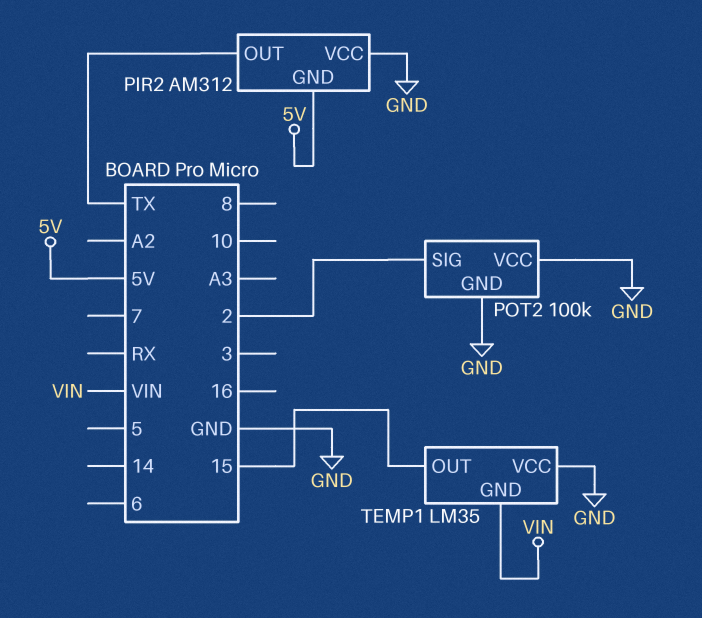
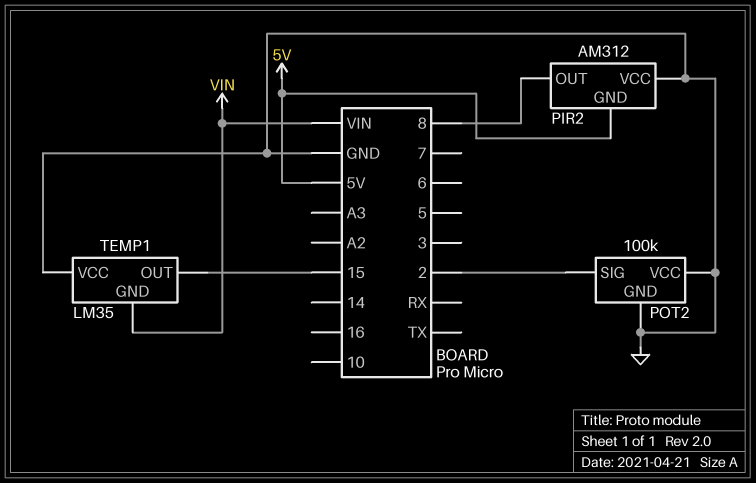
PIR2 pin OUT: TX -> 8

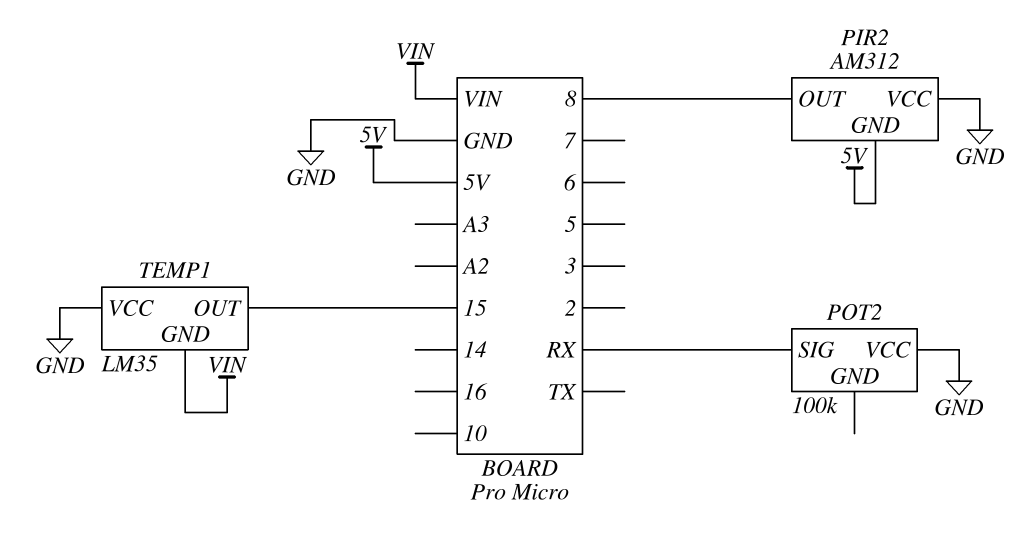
POT2 pin GND: GND -> none
POT2 pin SIG: 2 -> RX

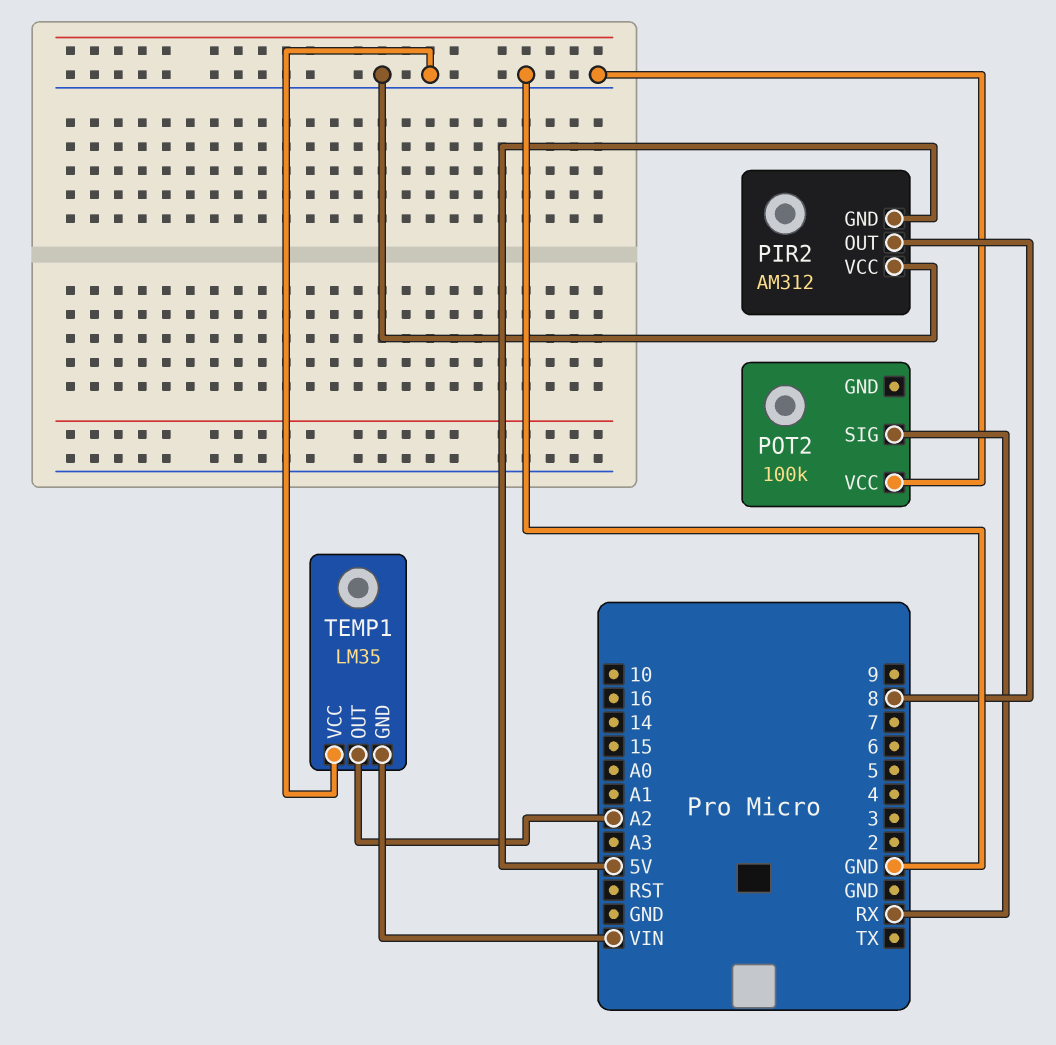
TEMP1 pin OUT: 15 -> A2

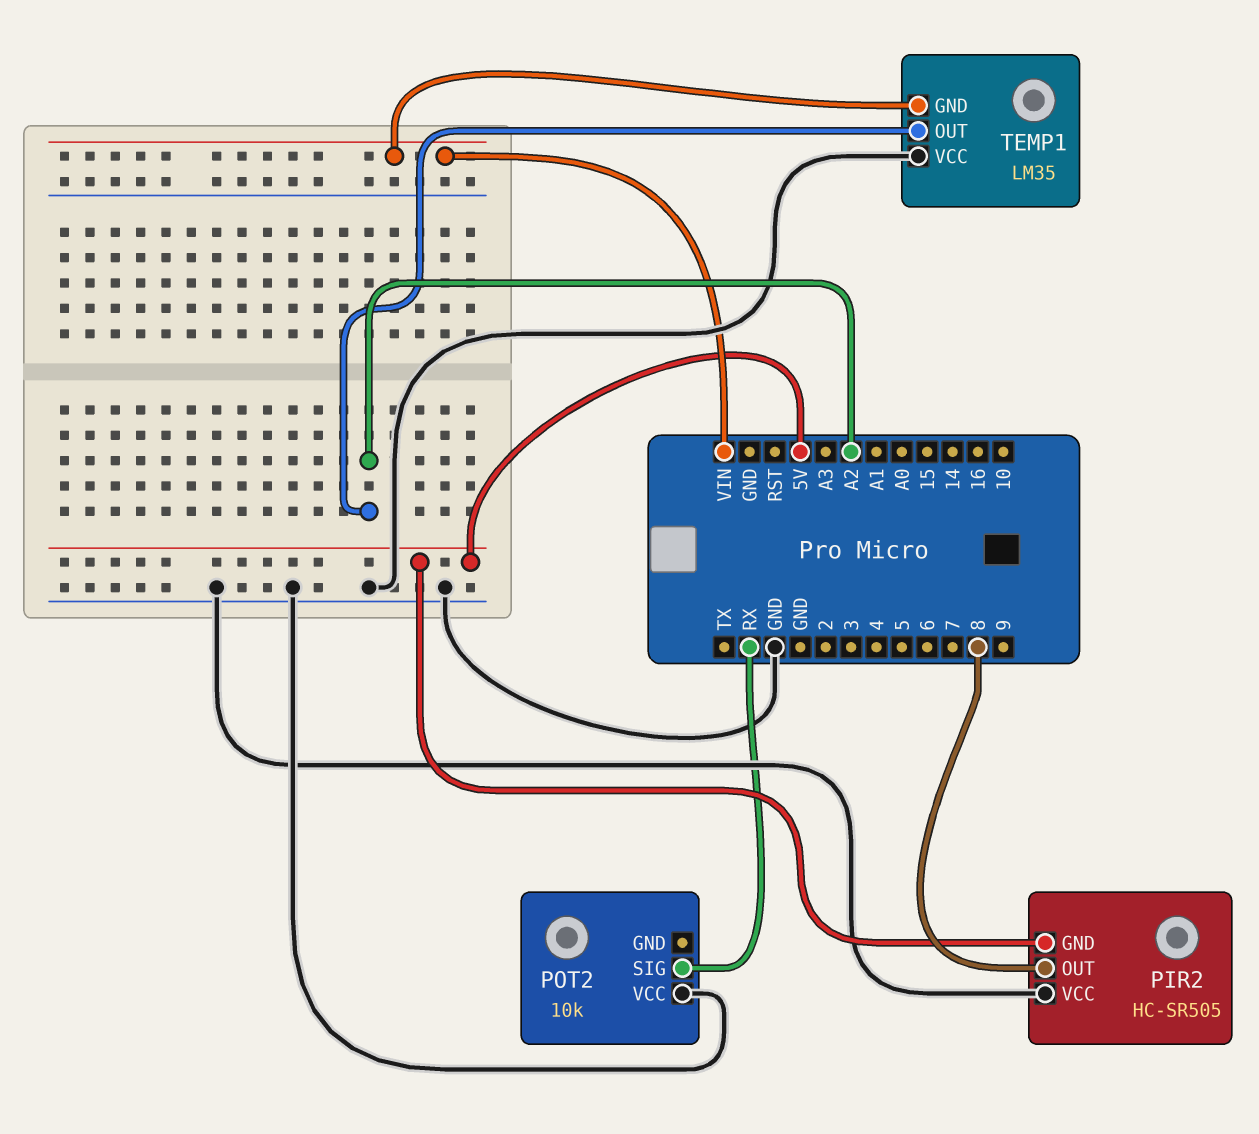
PIR2: AM312 -> HC-SR505
POT2: 100k -> 10k

